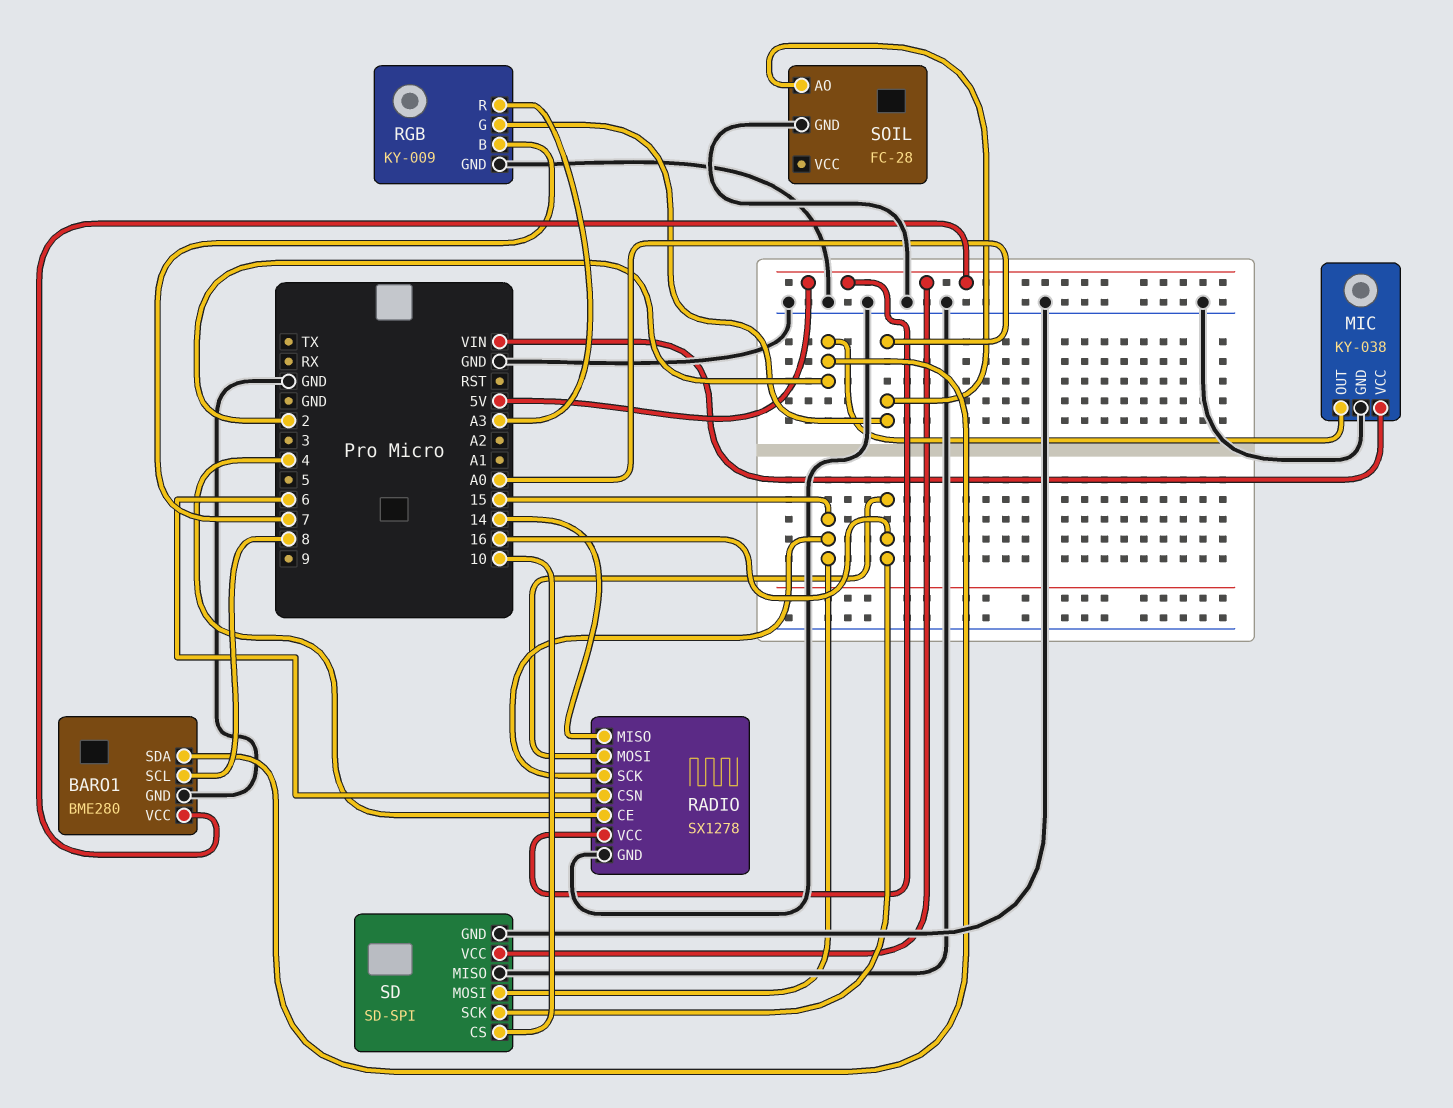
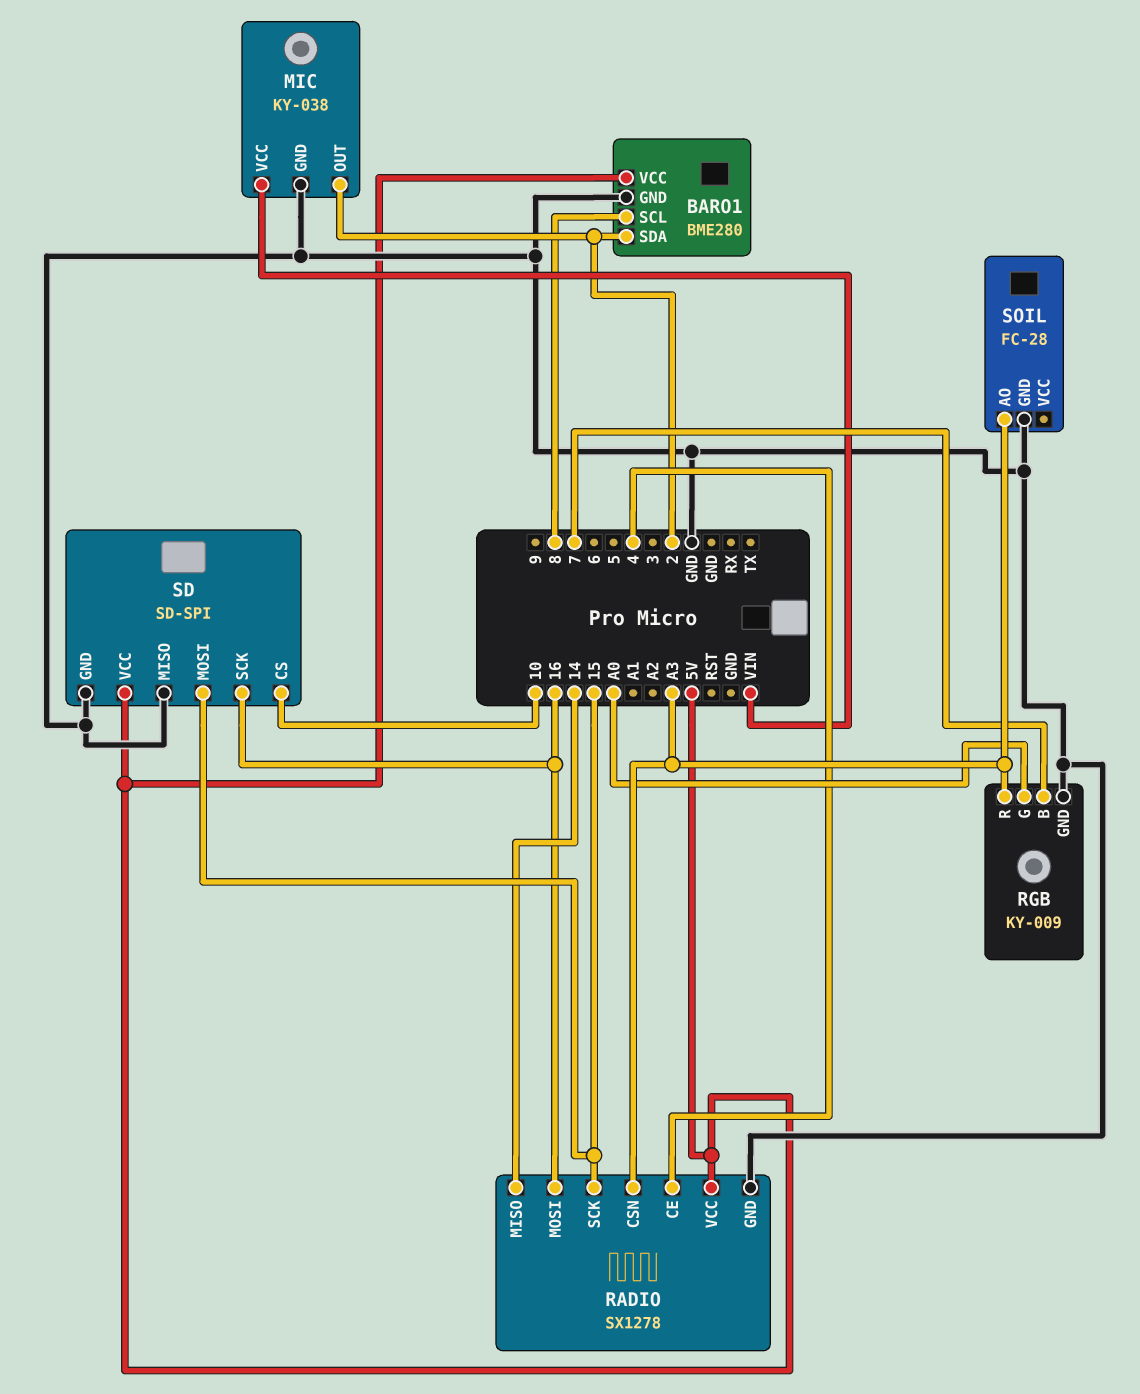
RADIO pin CSN: 6 -> A3
SOIL pin AO: A0 -> A3

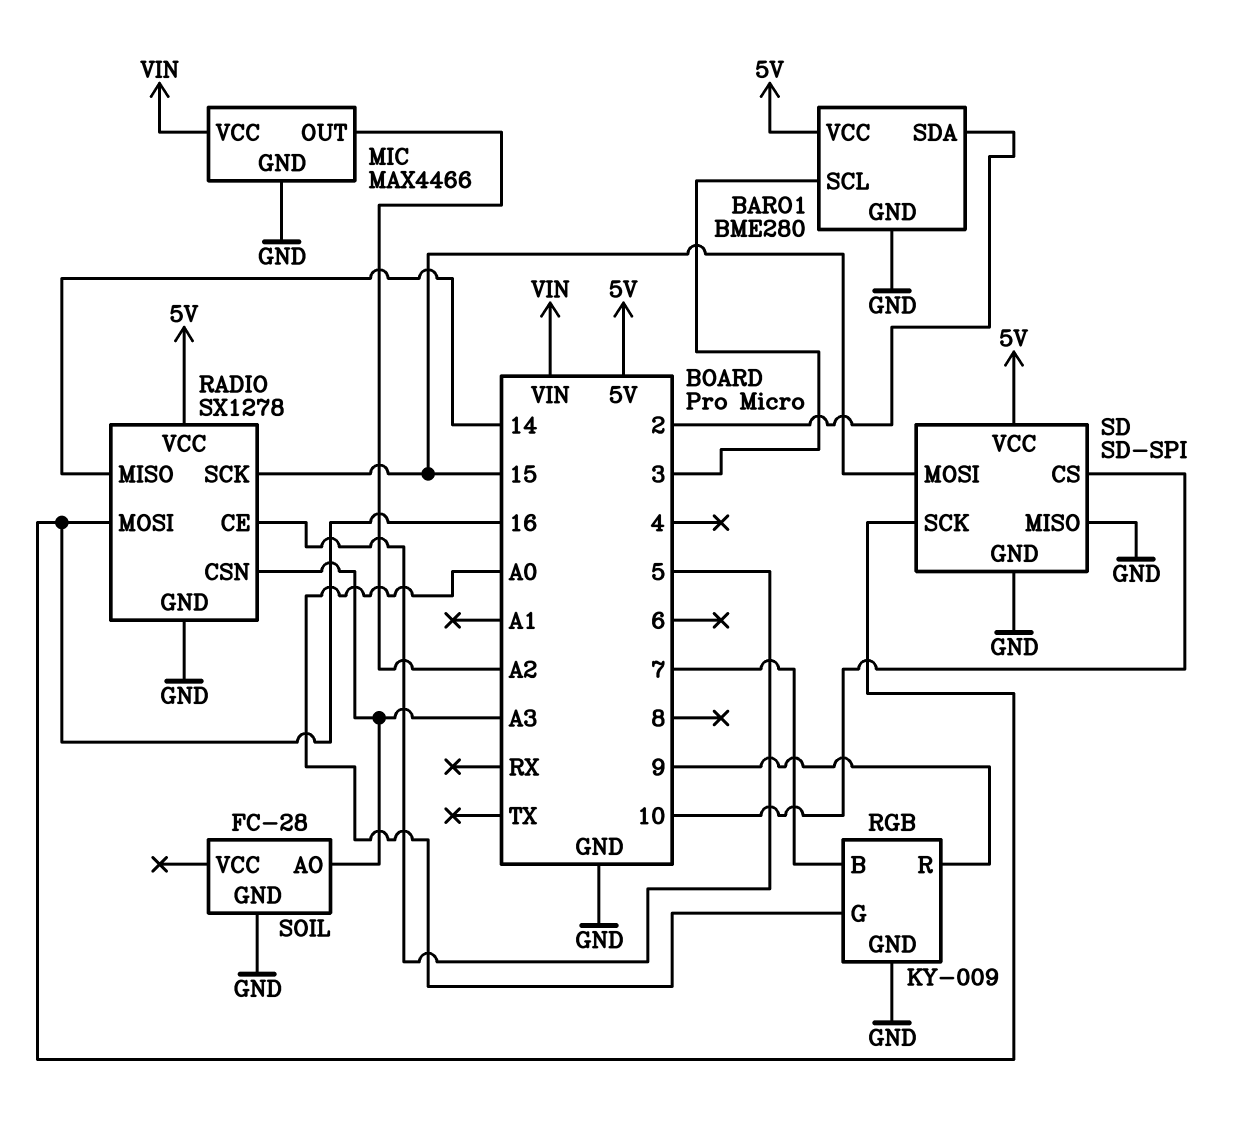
BARO1 pin SCL: 8 -> 3
MIC: KY-038 -> MAX4466
MIC pin OUT: 2 -> A2
RADIO pin CE: 4 -> 5
RGB pin R: A3 -> 9

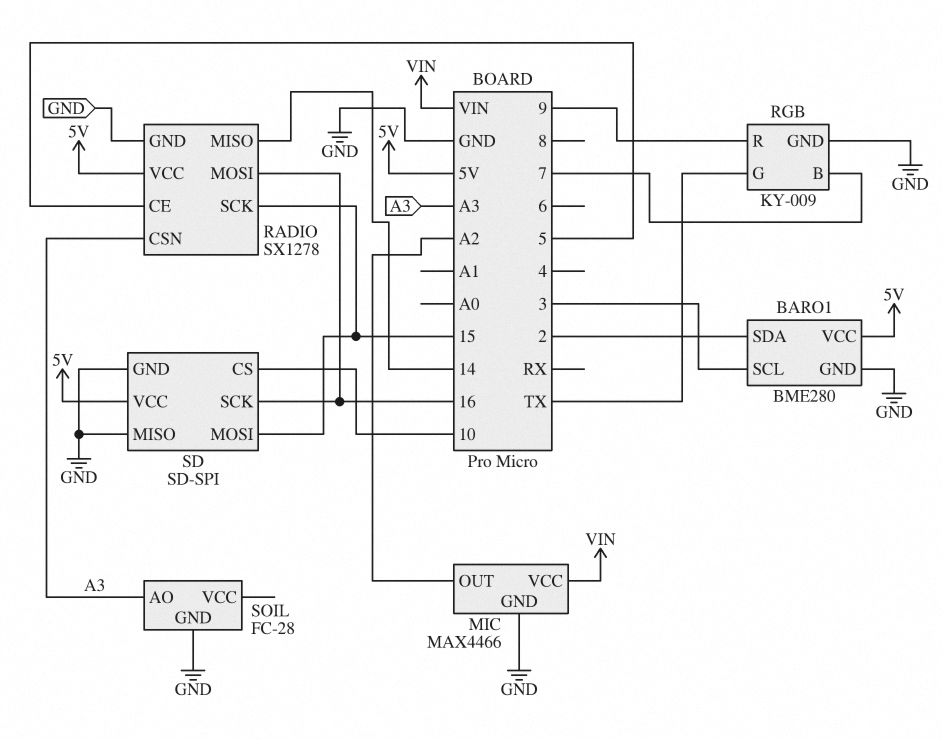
RGB pin G: A0 -> TX

